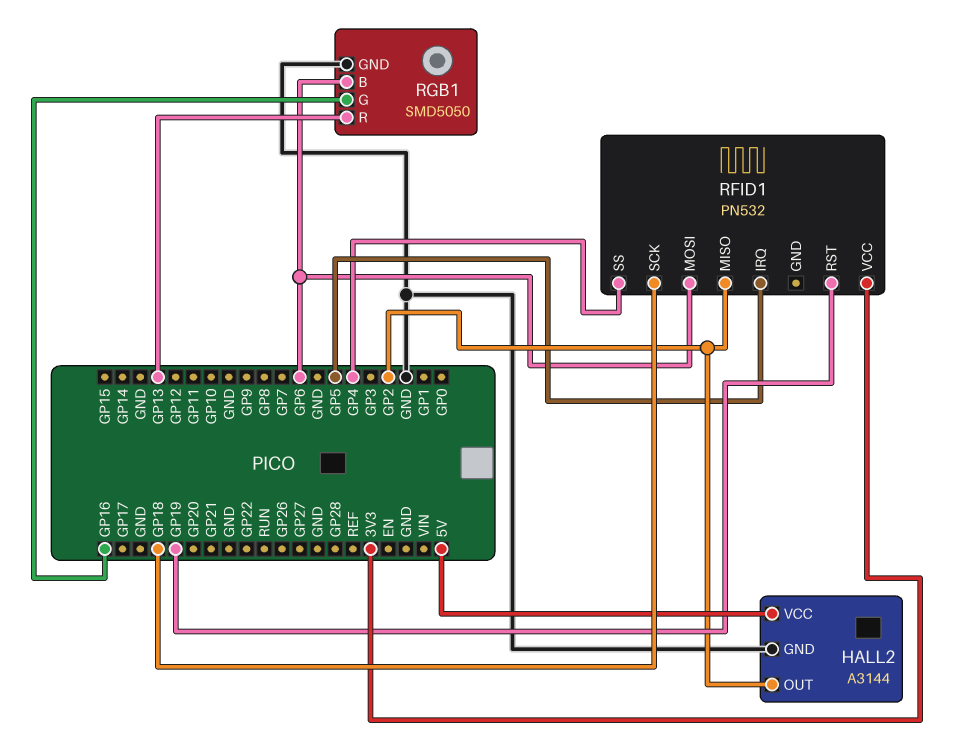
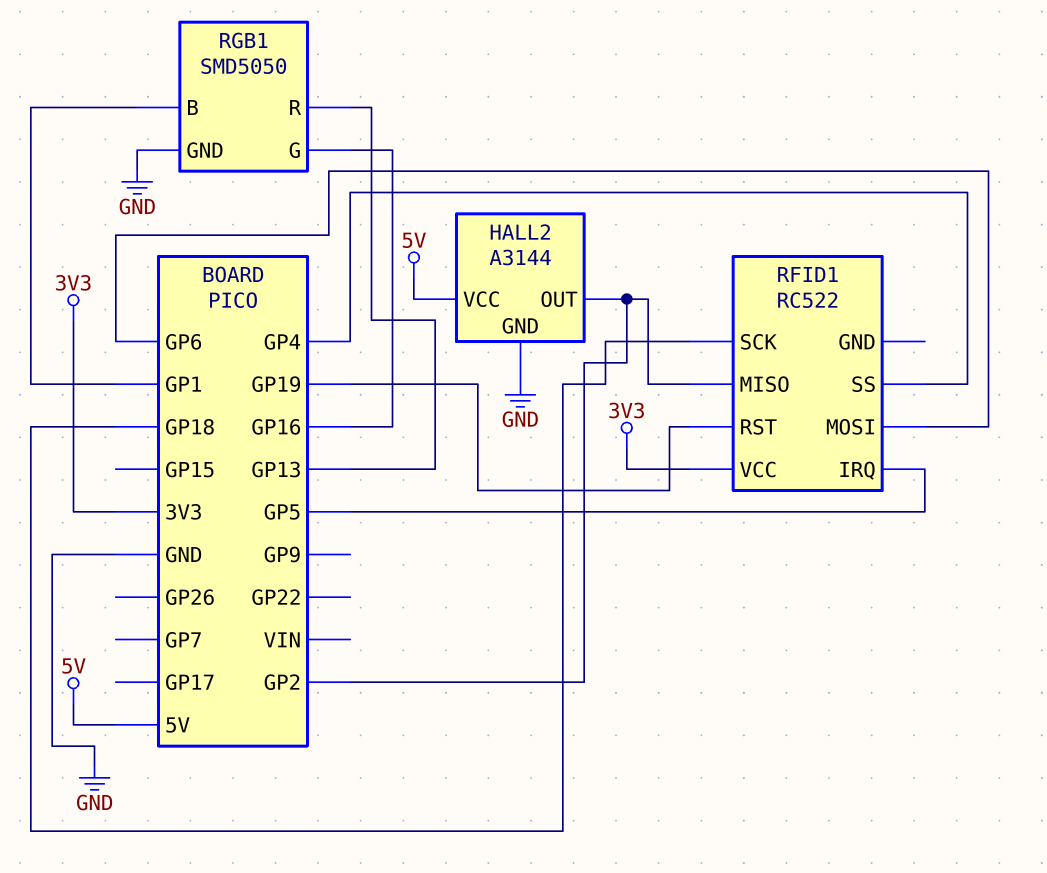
RFID1: PN532 -> RC522
RGB1 pin B: GP6 -> GP1

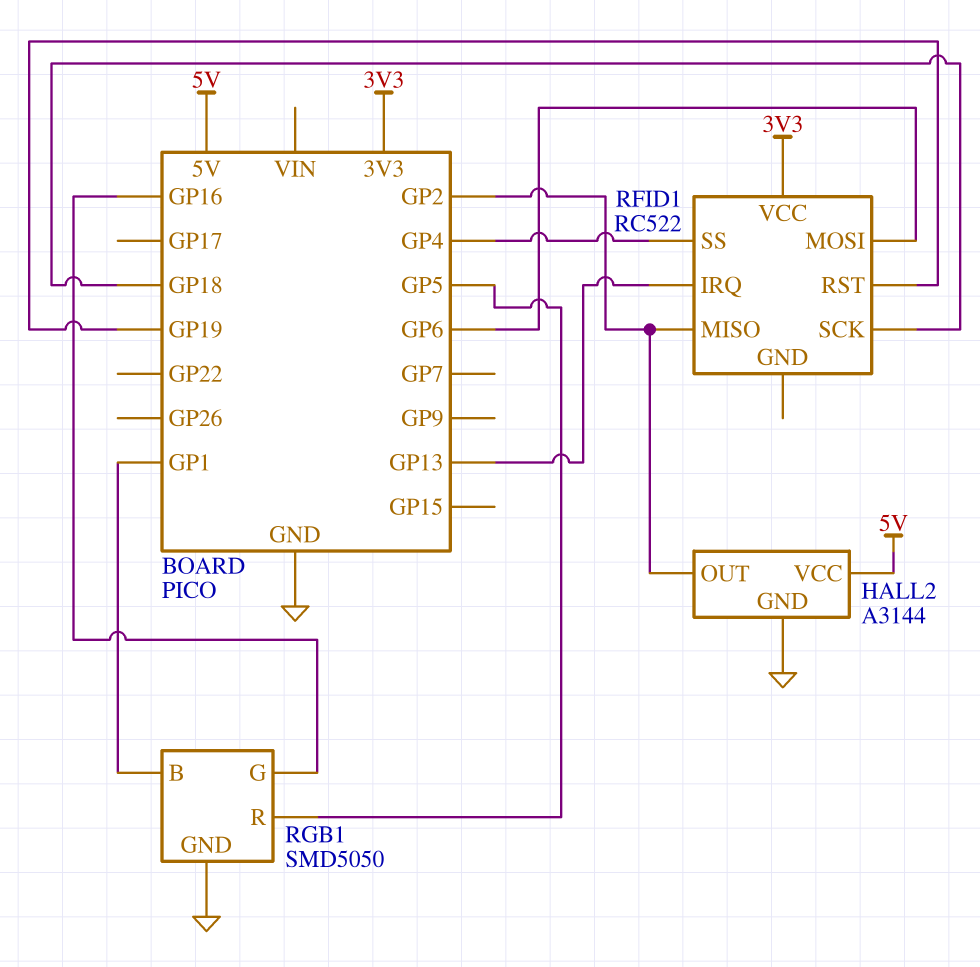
RFID1 pin IRQ: GP5 -> GP13
RGB1 pin R: GP13 -> GP5

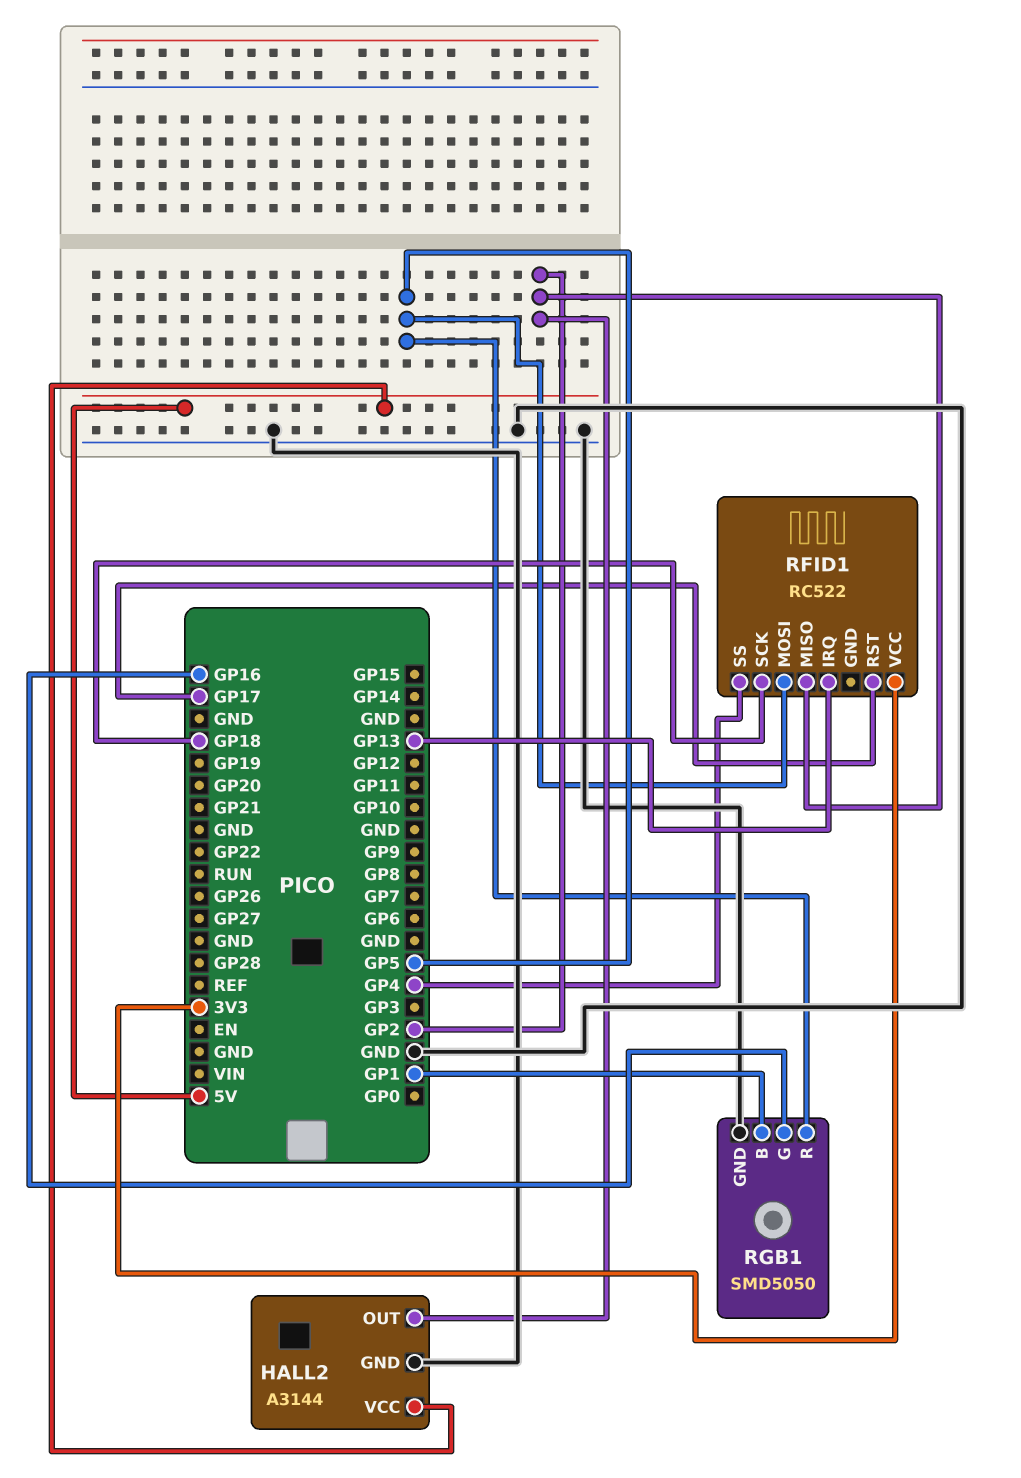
RFID1 pin MOSI: GP6 -> GP5
RFID1 pin RST: GP19 -> GP17

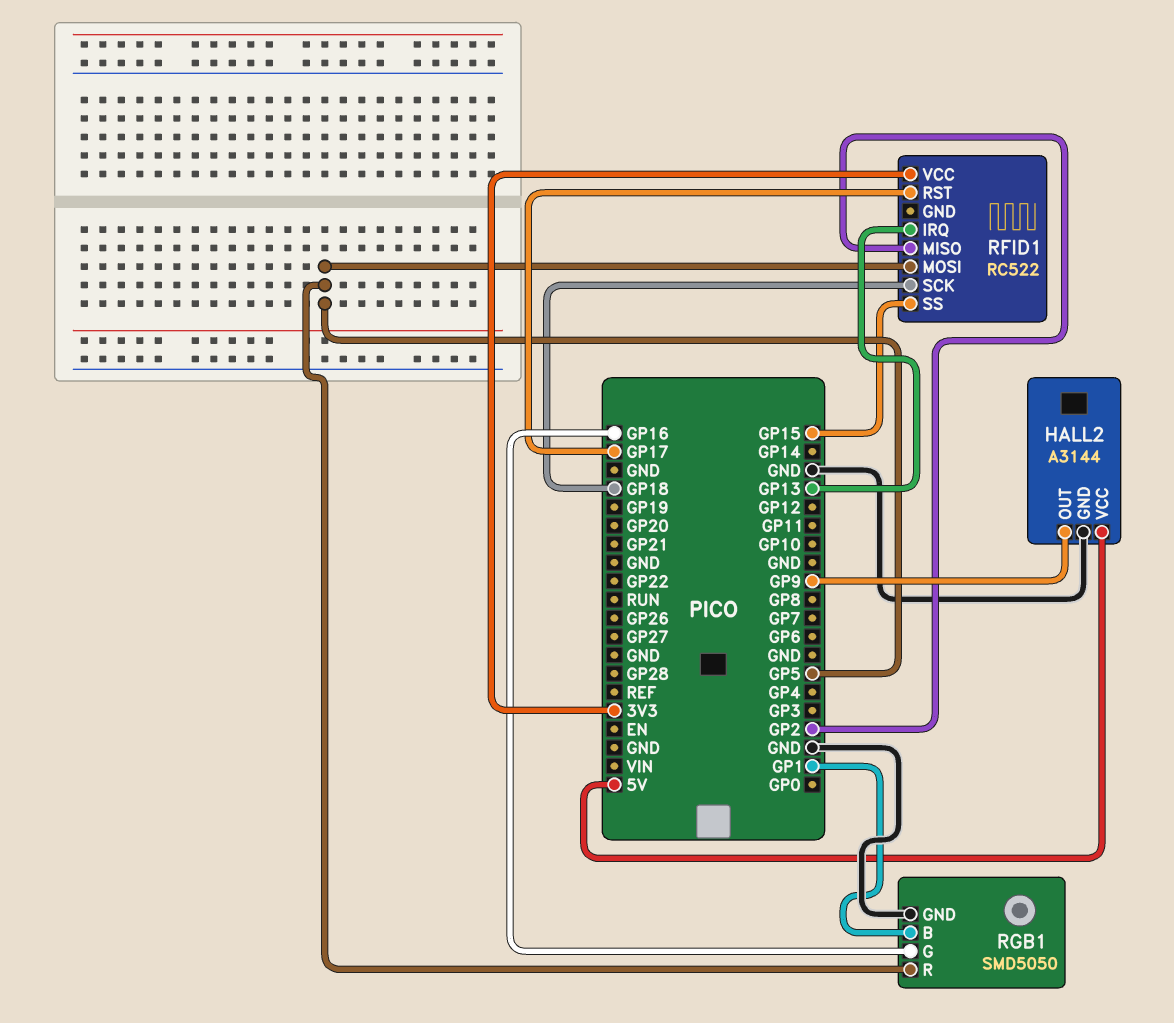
HALL2 pin OUT: GP2 -> GP9
RFID1 pin SS: GP4 -> GP15

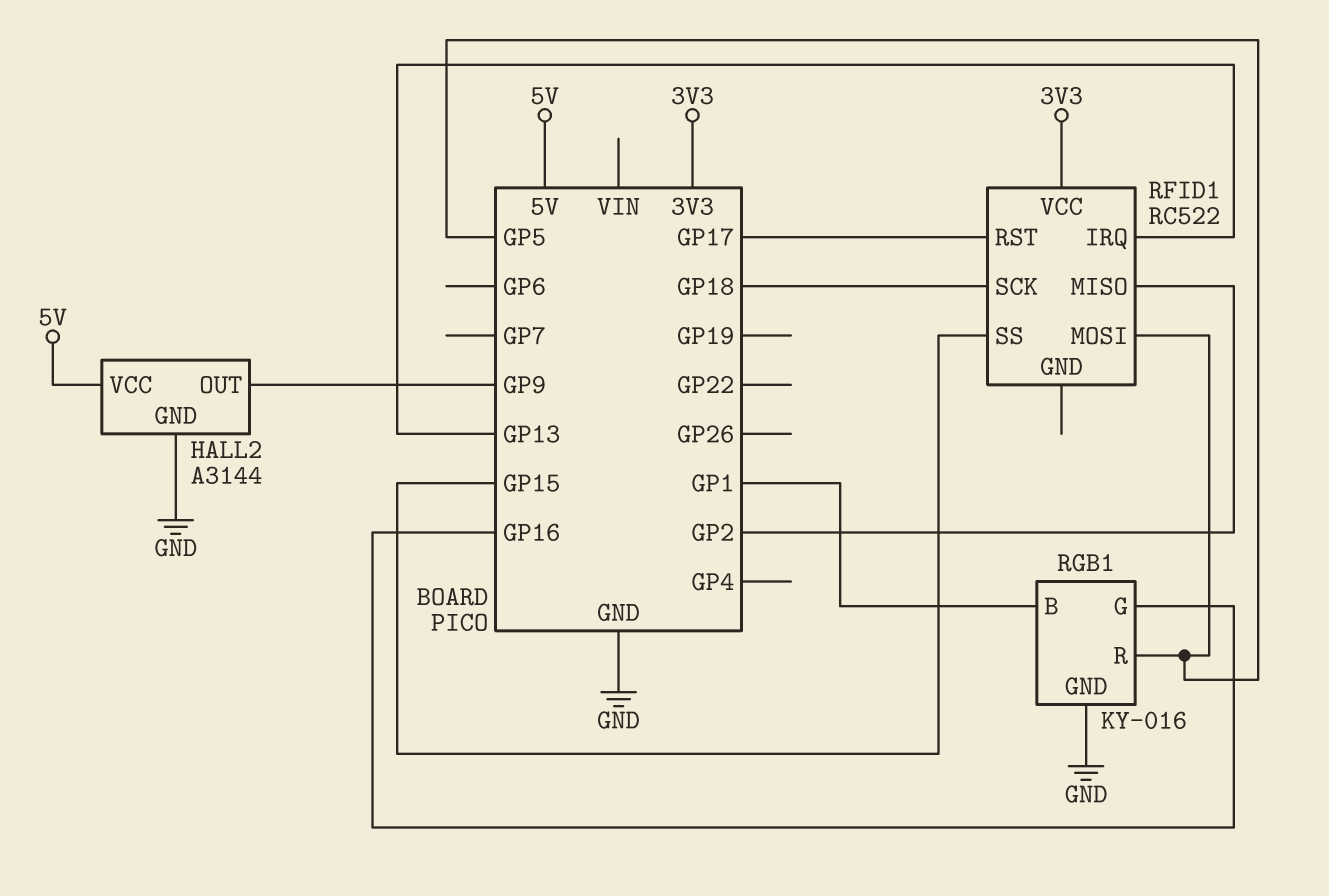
RGB1: SMD5050 -> KY-016

